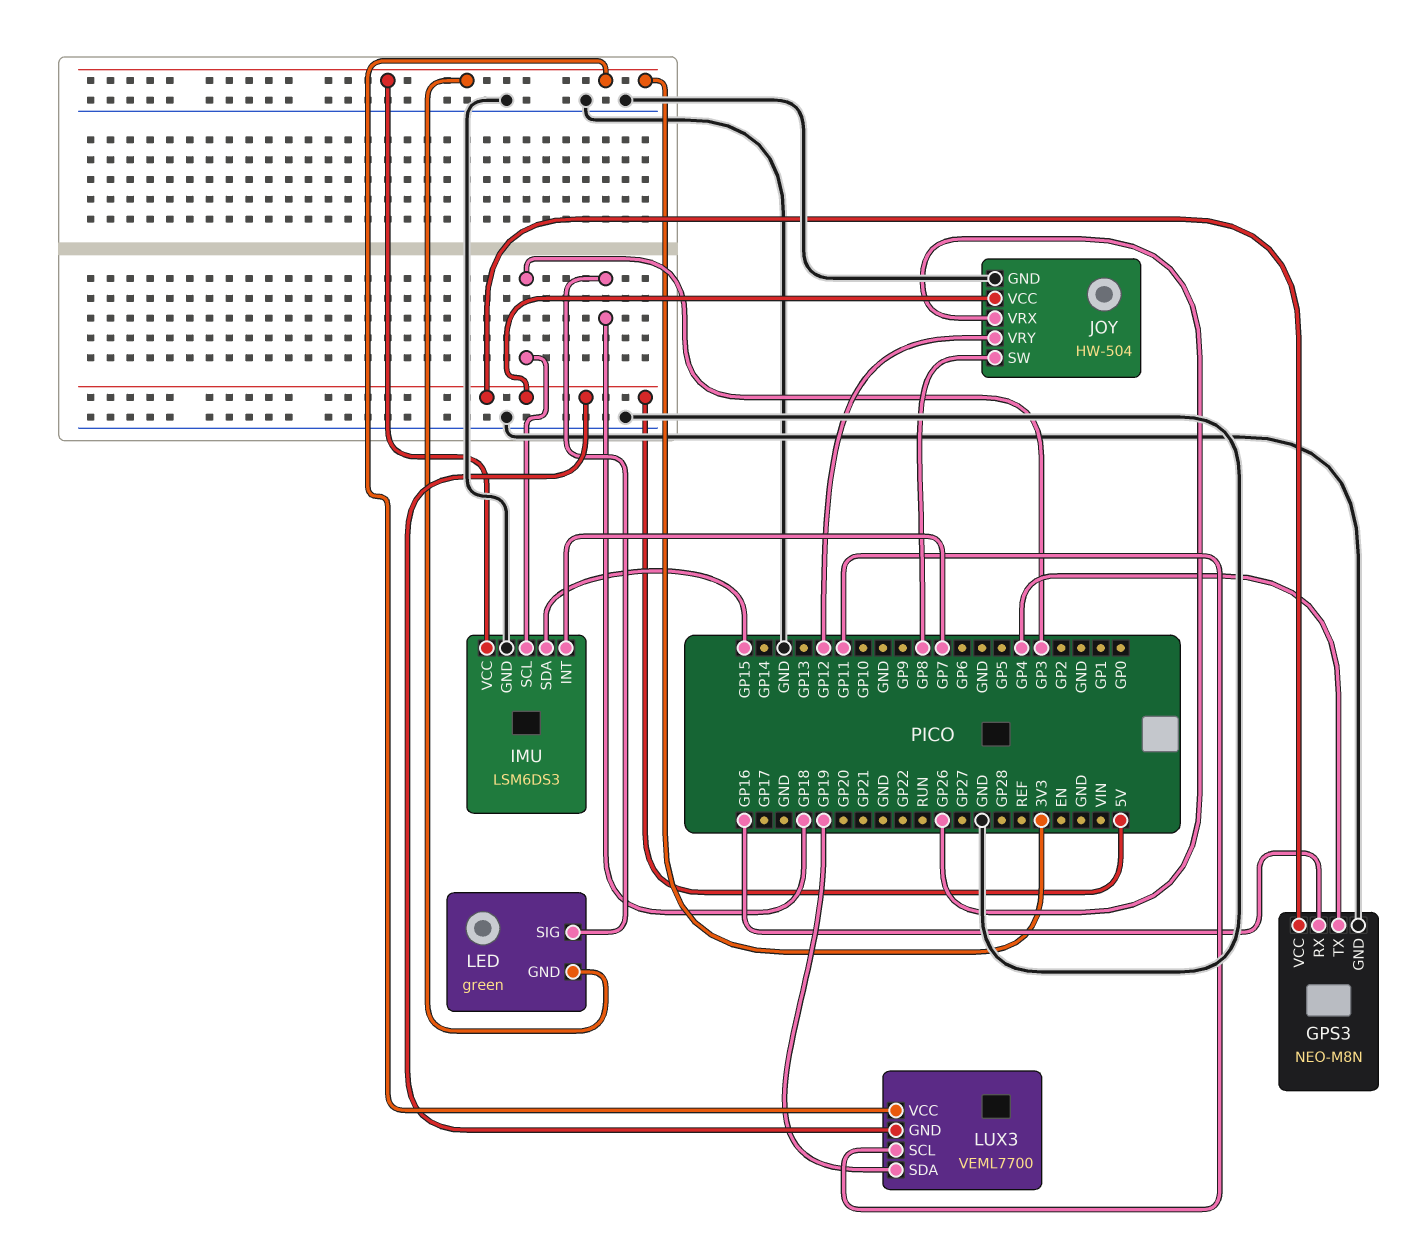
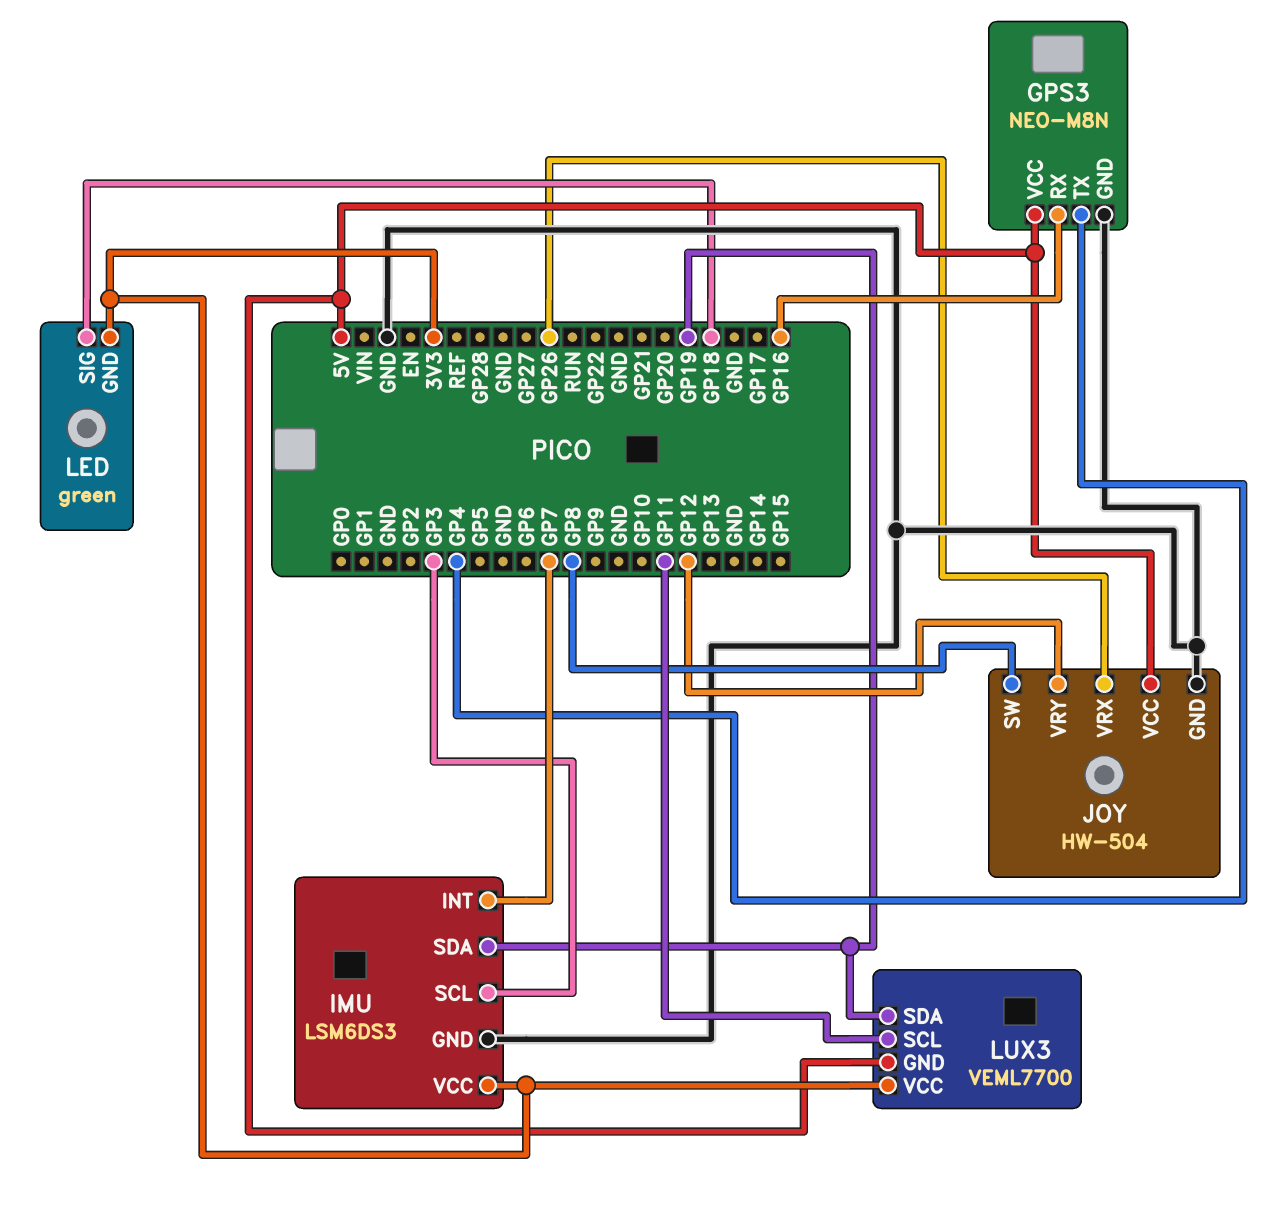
IMU pin SDA: GP15 -> GP19

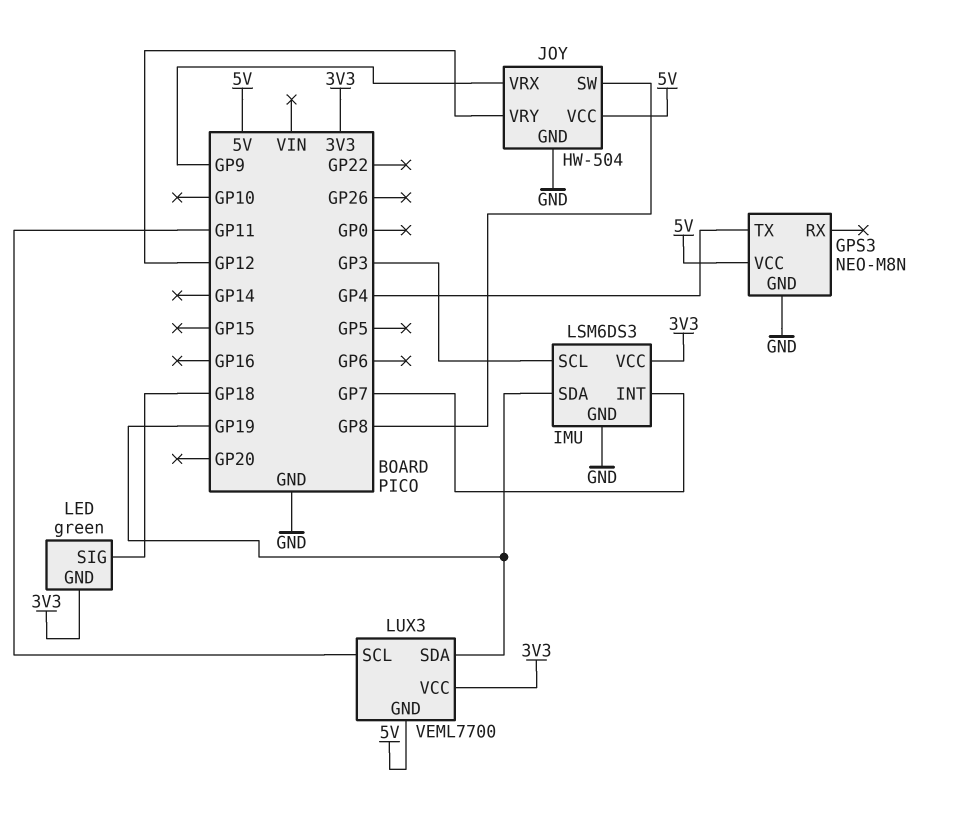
GPS3 pin RX: GP16 -> none
JOY pin VRX: GP26 -> GP9

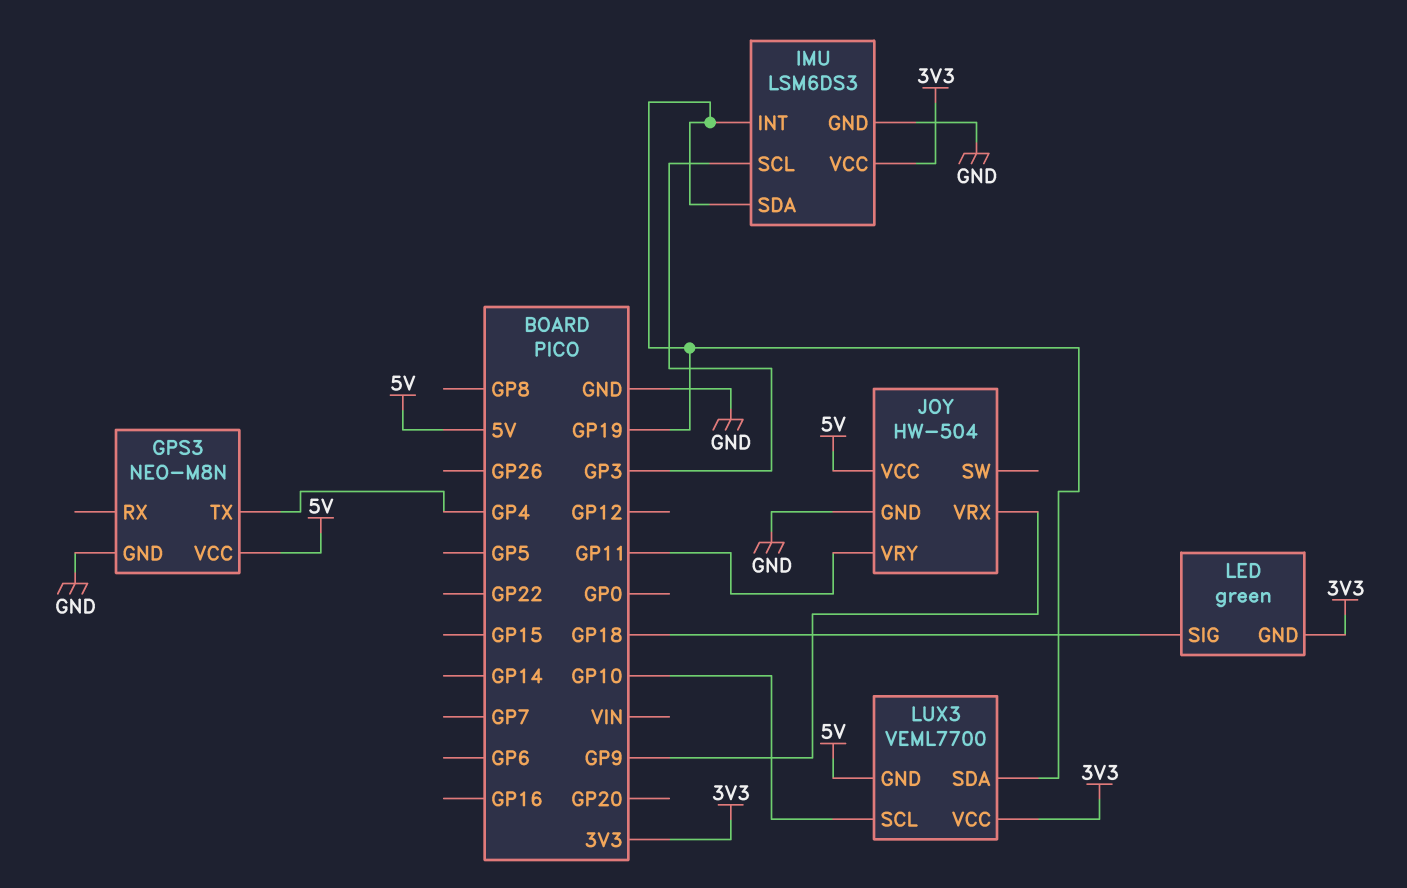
IMU pin INT: GP7 -> GP19
JOY pin SW: GP8 -> none
JOY pin VRY: GP12 -> GP11
LUX3 pin SCL: GP11 -> GP10

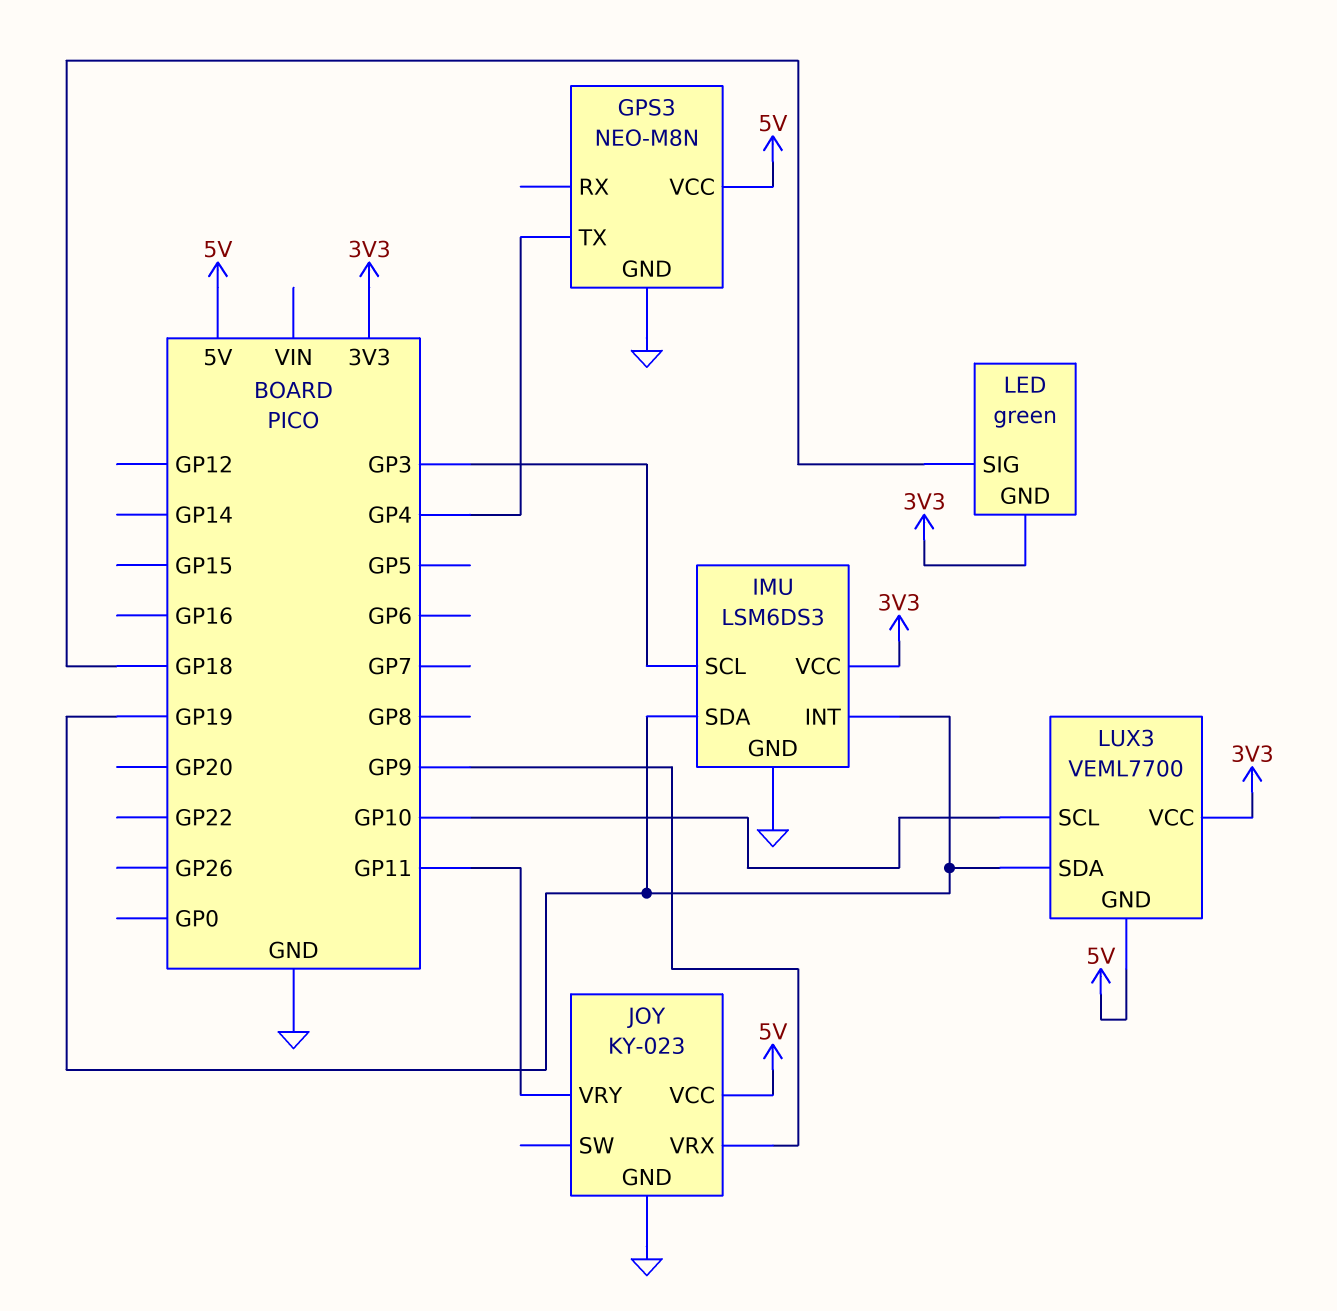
JOY: HW-504 -> KY-023

